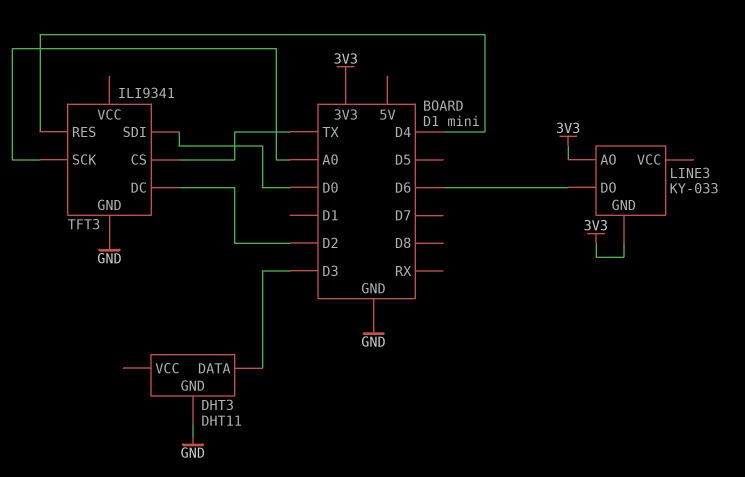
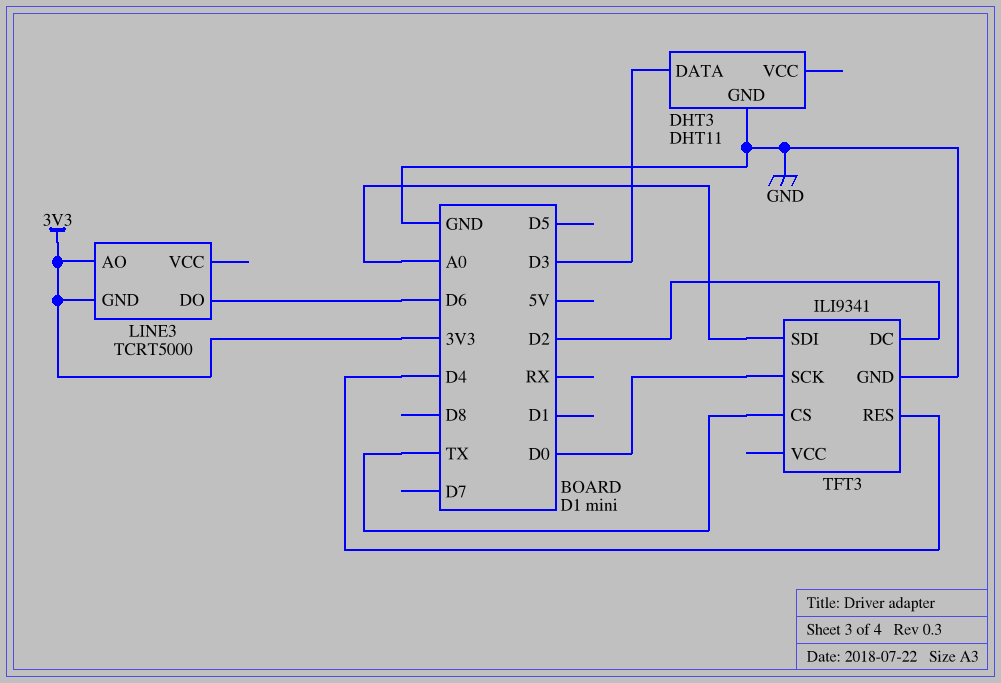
LINE3: KY-033 -> TCRT5000
TFT3 pin SCK: A0 -> D0
TFT3 pin SDI: D0 -> A0

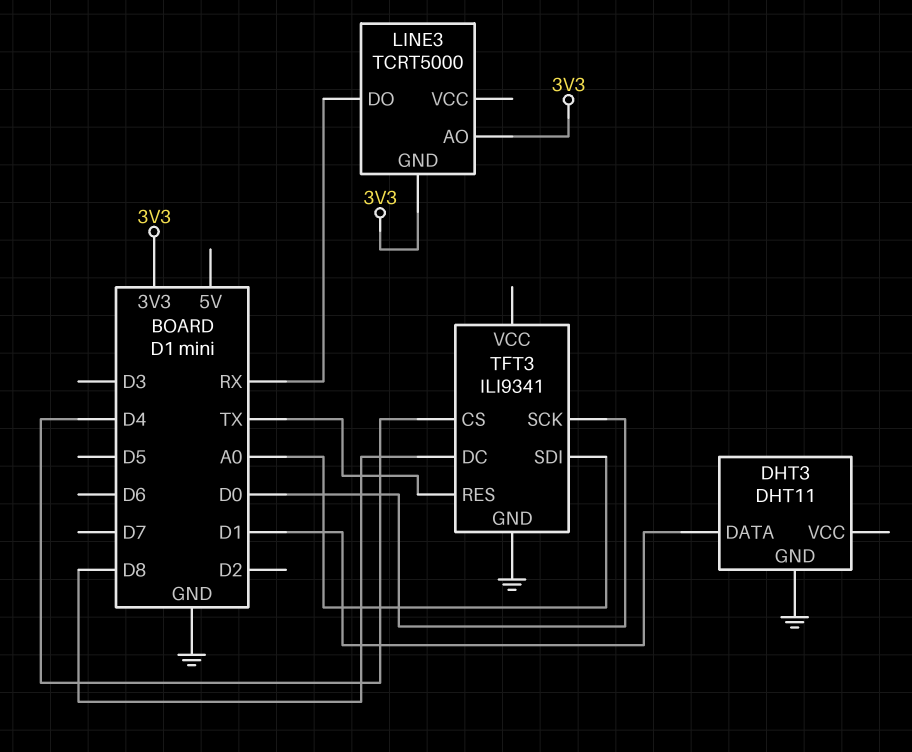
DHT3 pin DATA: D3 -> D1
LINE3 pin DO: D6 -> RX
TFT3 pin CS: TX -> D4
TFT3 pin DC: D2 -> D8
TFT3 pin RES: D4 -> TX

